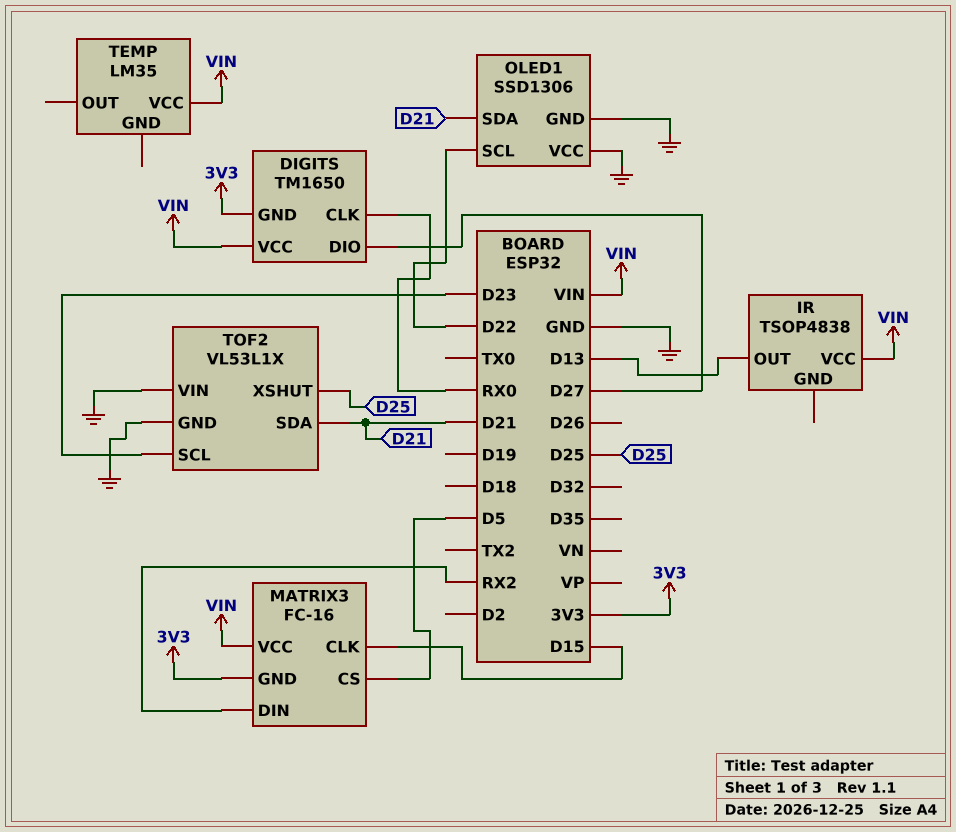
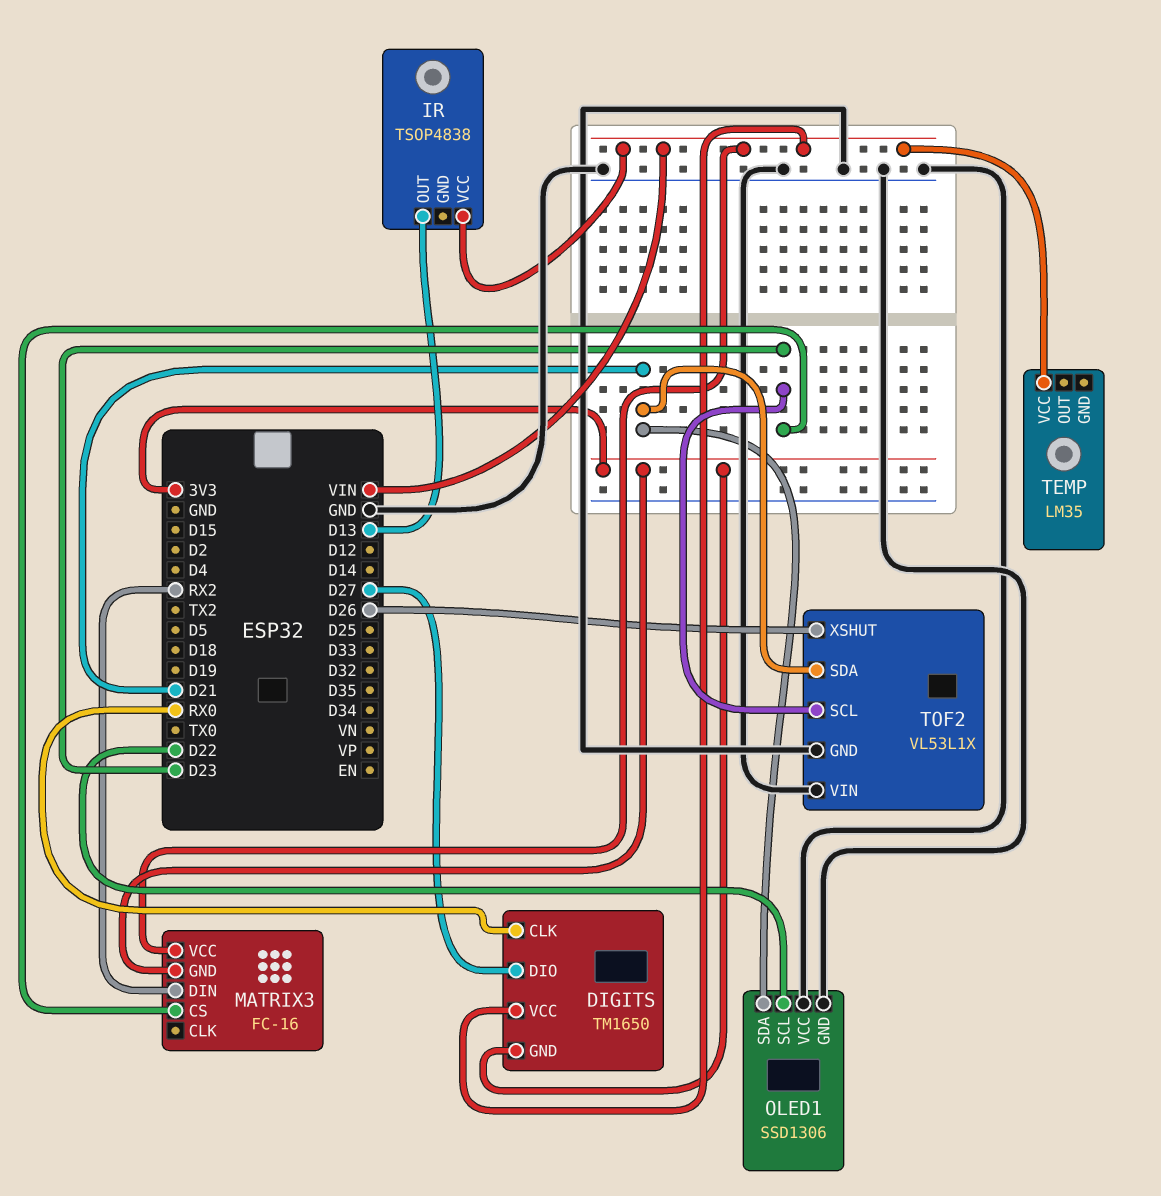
MATRIX3 pin CLK: D15 -> none
MATRIX3 pin CS: D5 -> D23
TOF2 pin XSHUT: D25 -> D26

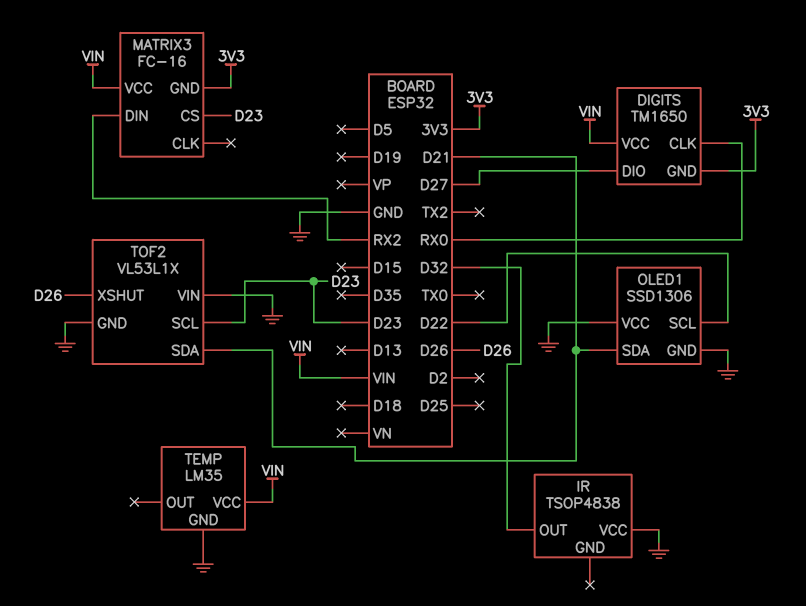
IR pin OUT: D13 -> D32
IR pin VCC: VIN -> GND
TEMP pin GND: none -> GND

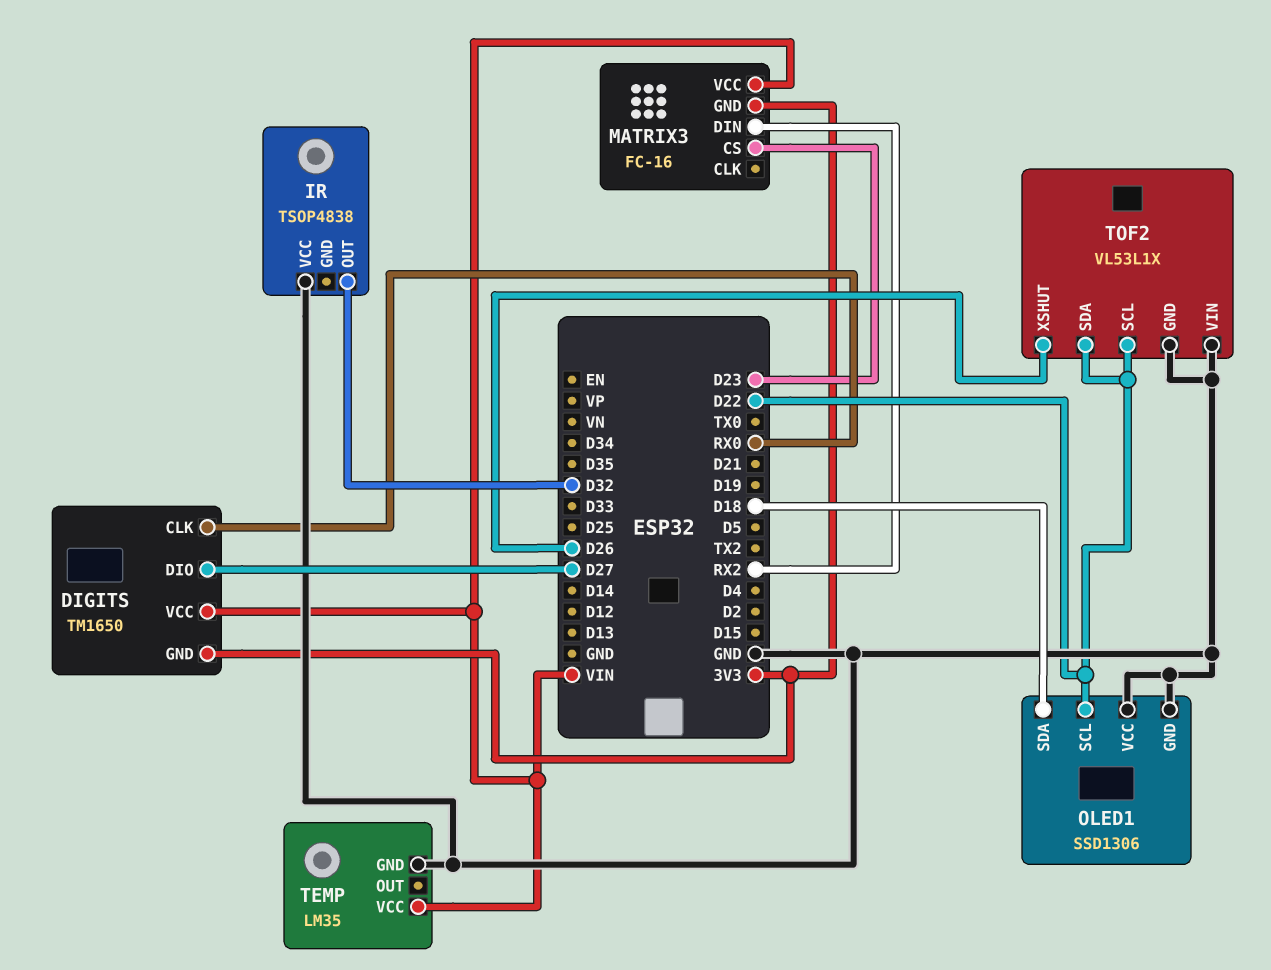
OLED1 pin SDA: D21 -> D18
TOF2 pin SCL: D23 -> D22
TOF2 pin SDA: D21 -> D22

